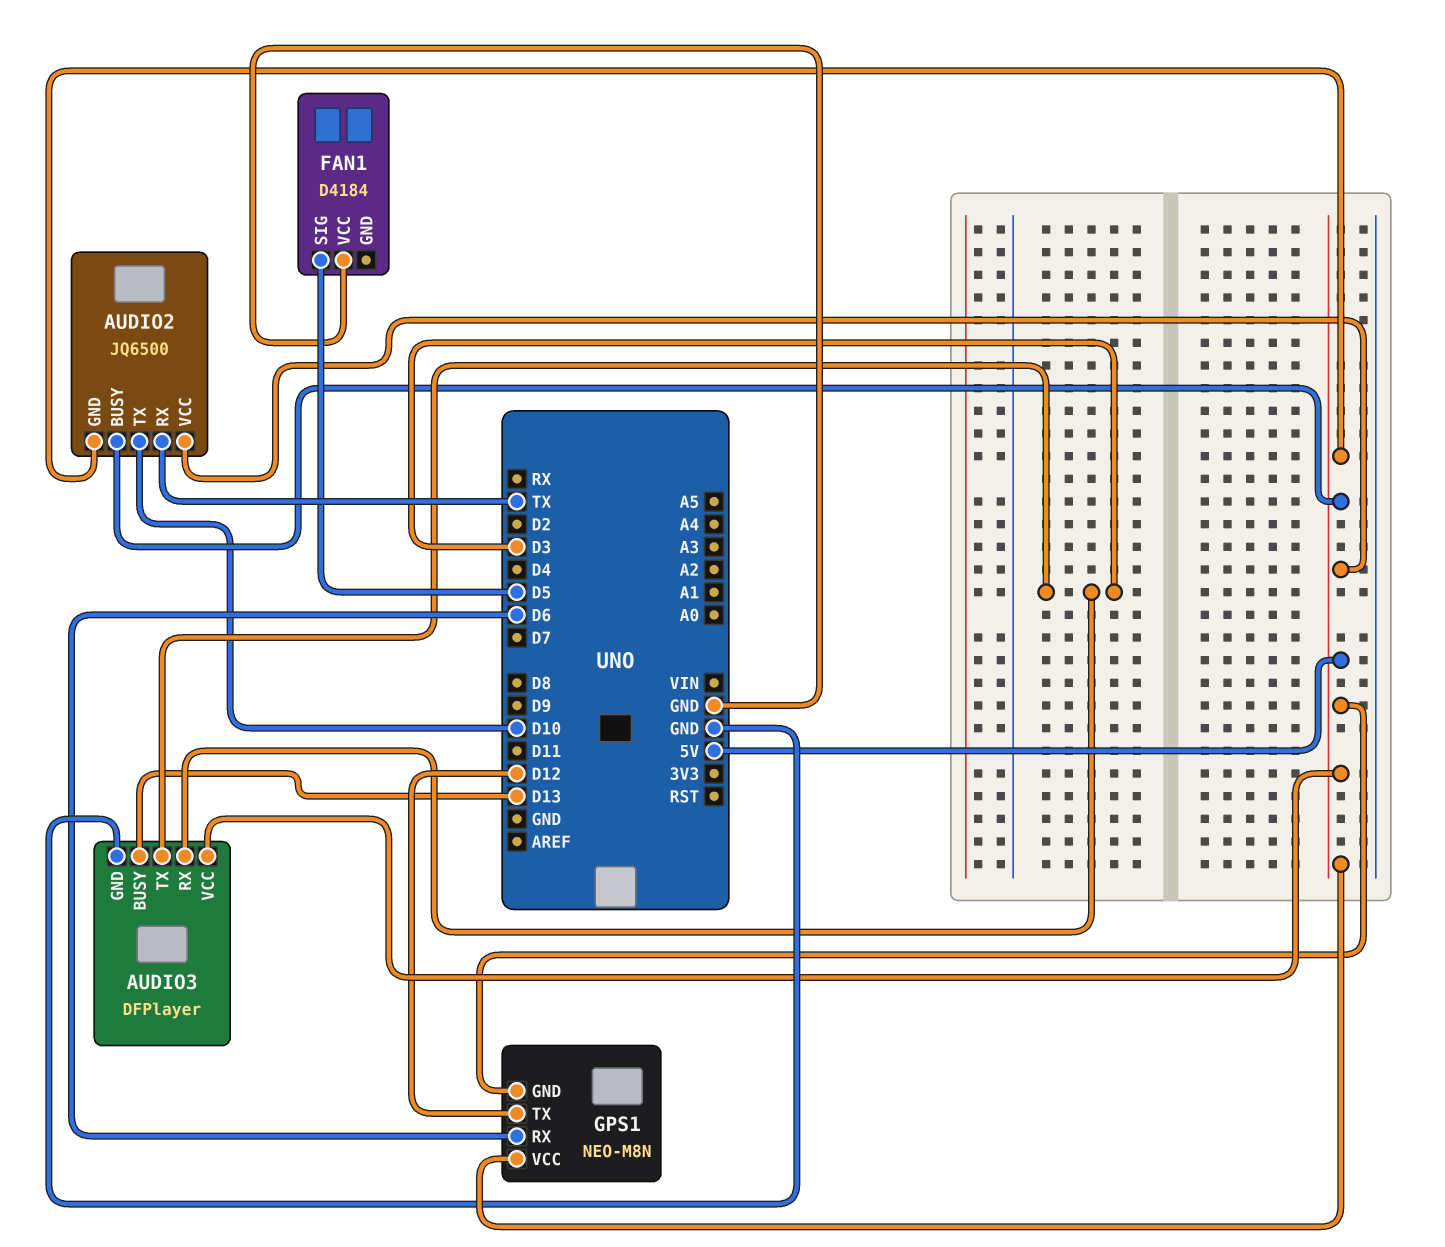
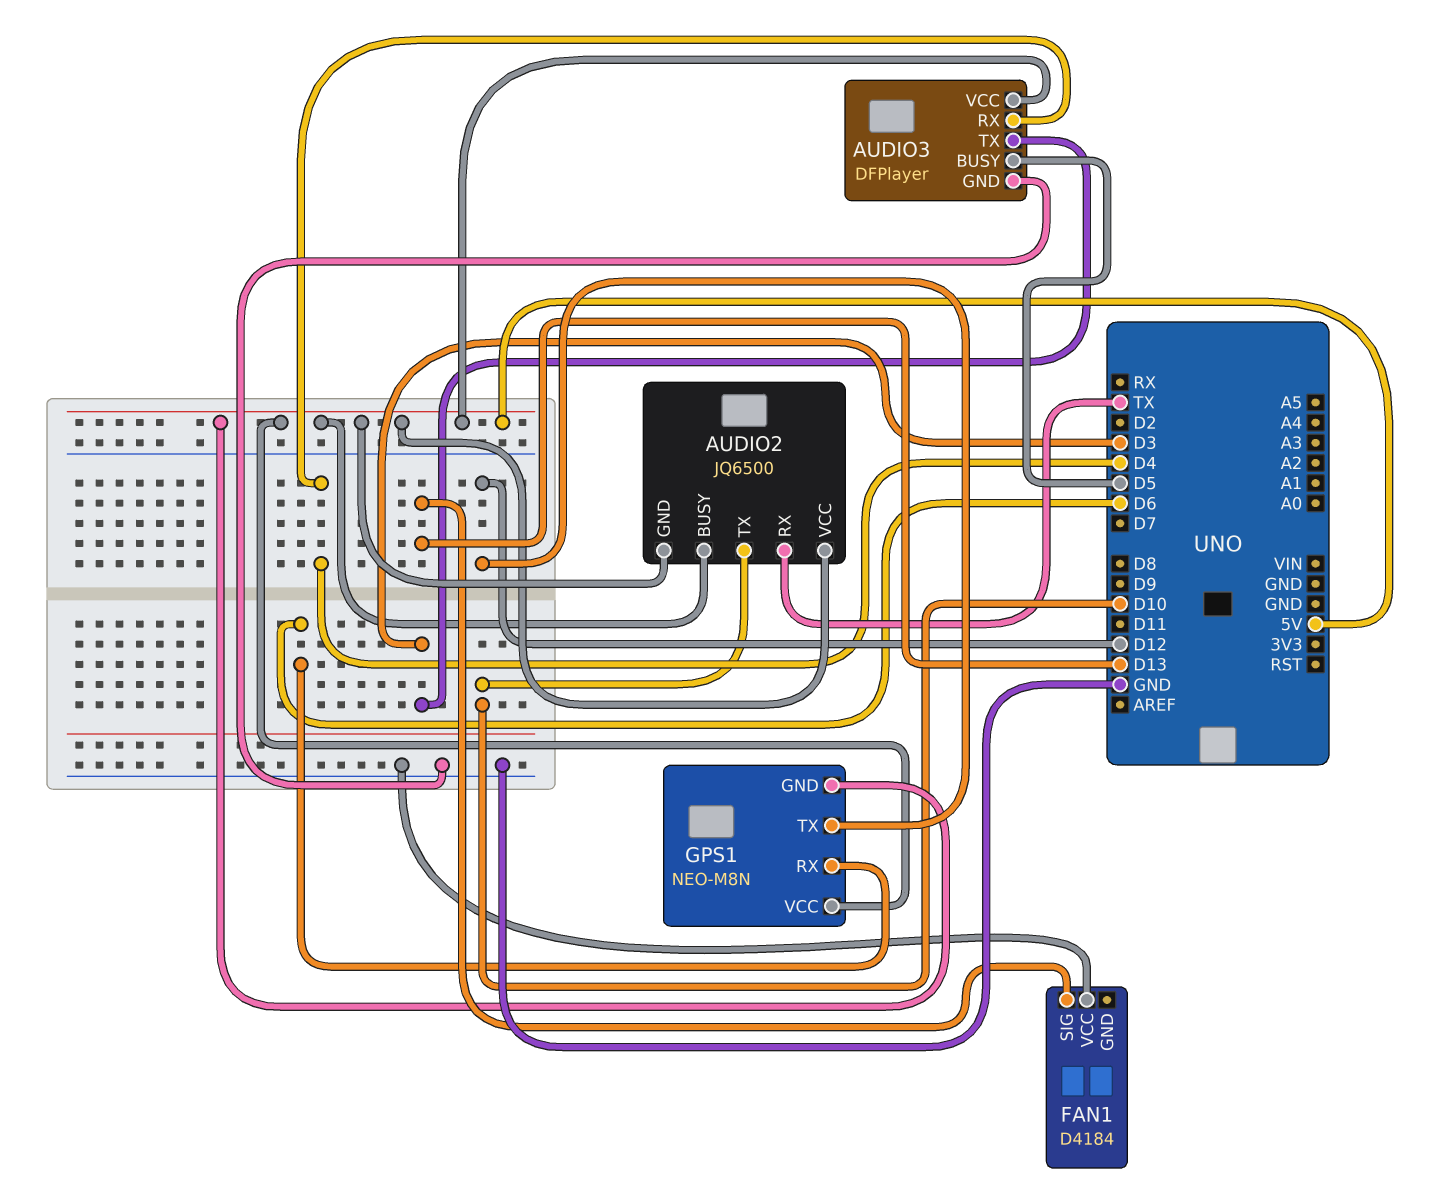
AUDIO3 pin BUSY: D13 -> D5
AUDIO3 pin RX: D3 -> D4
FAN1 pin SIG: D5 -> D13

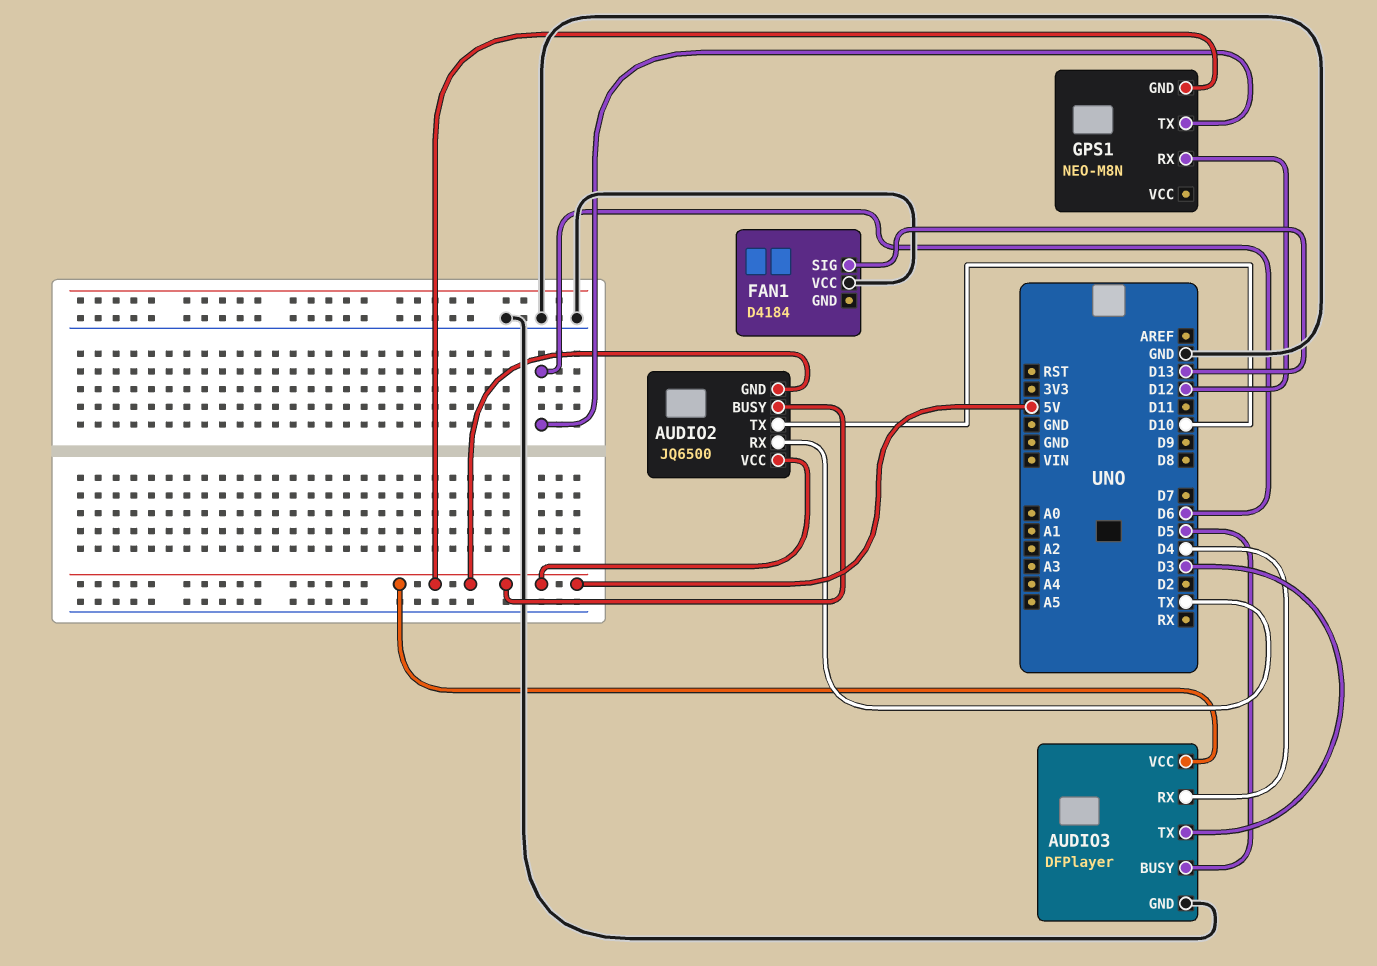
GPS1 pin RX: D6 -> D12
GPS1 pin TX: D12 -> D6
GPS1 pin VCC: 5V -> none

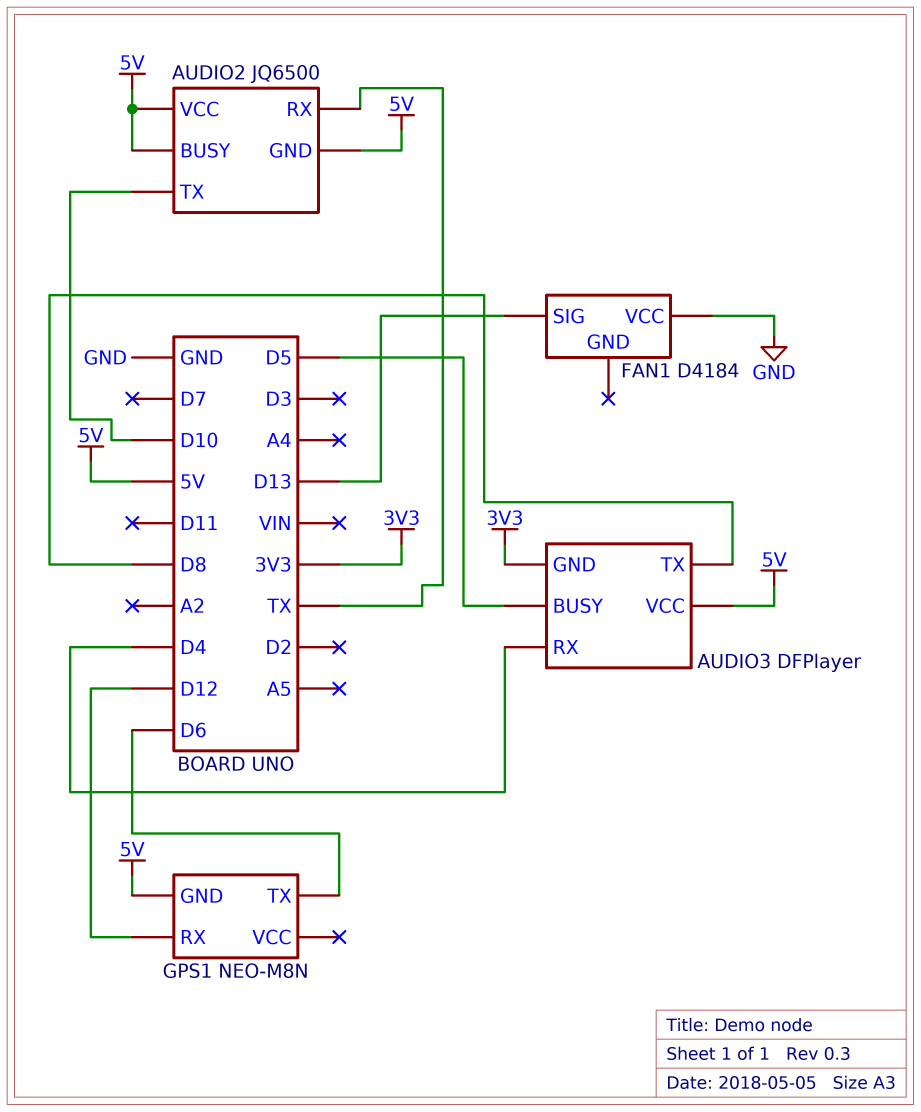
AUDIO3 pin GND: GND -> 3V3
AUDIO3 pin TX: D3 -> D8

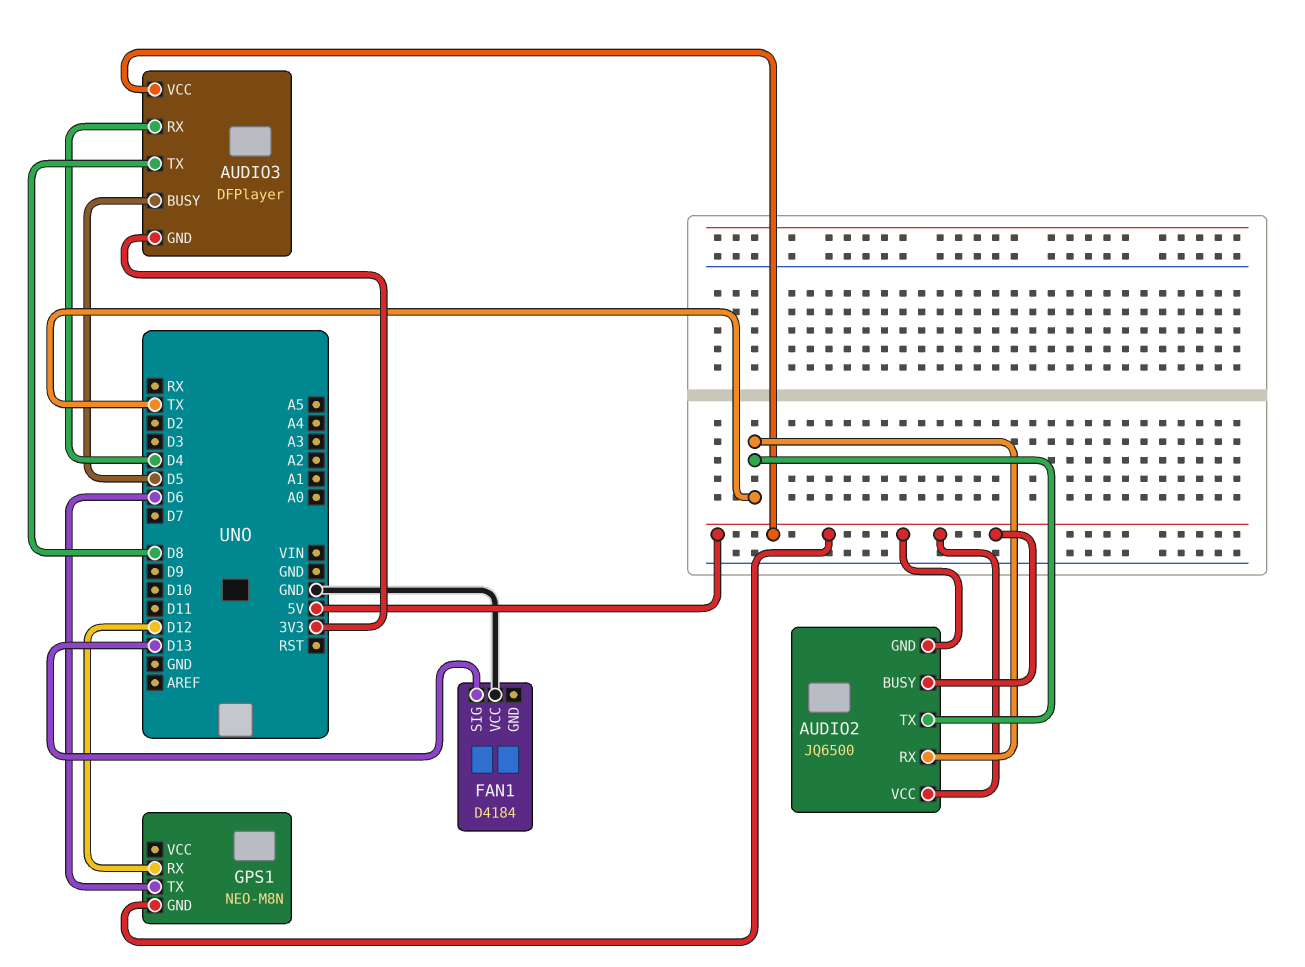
AUDIO2 pin TX: D10 -> TX

